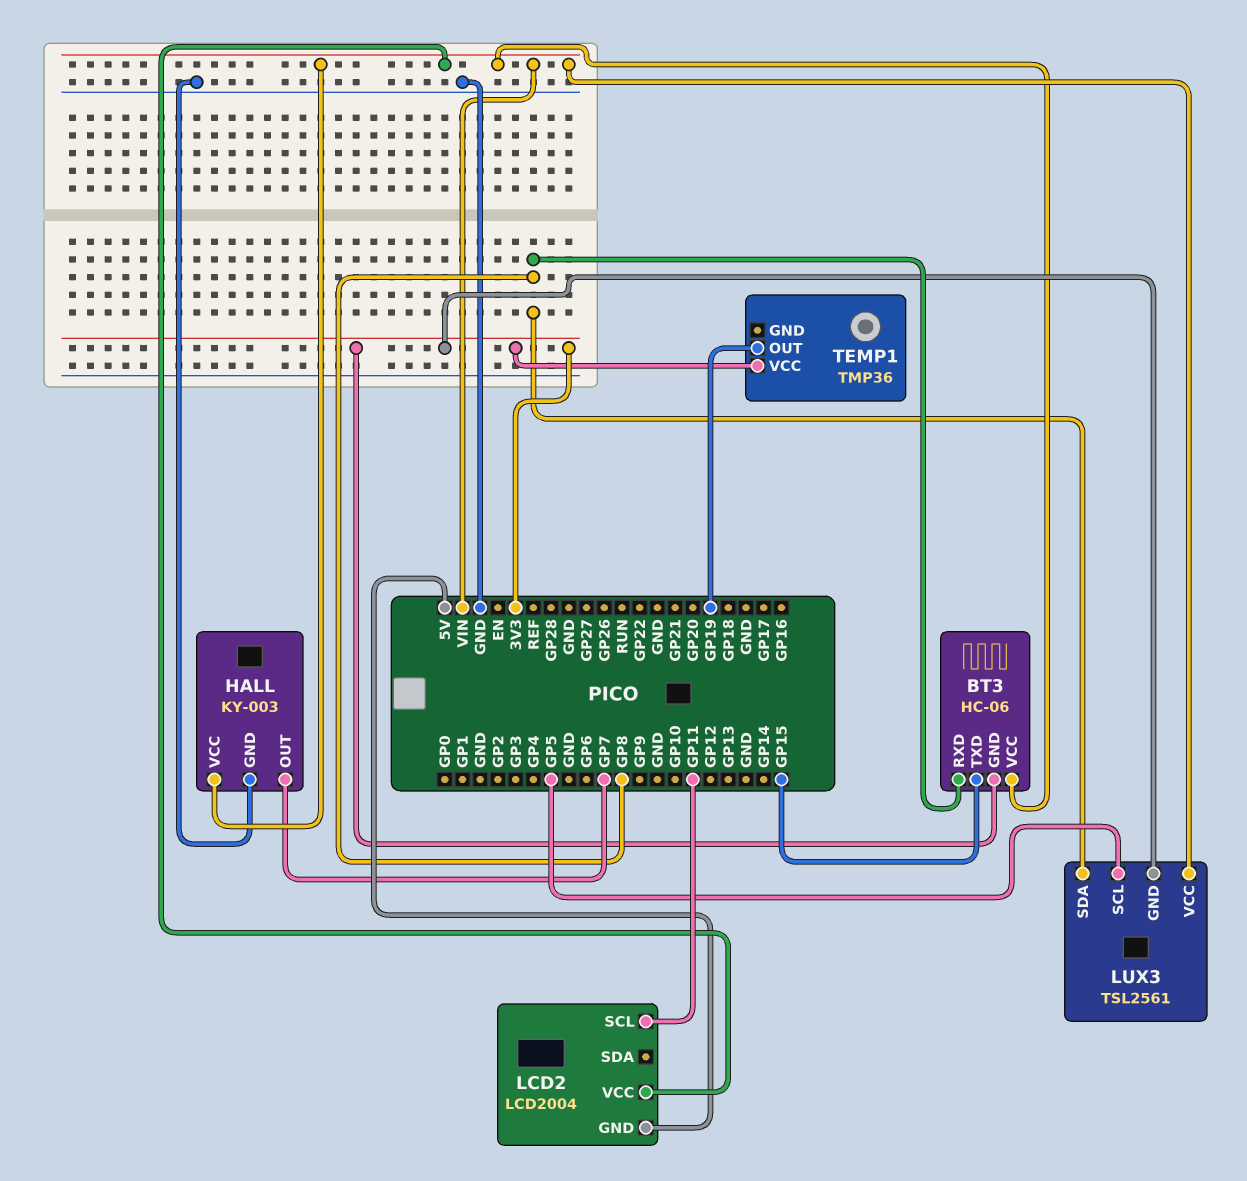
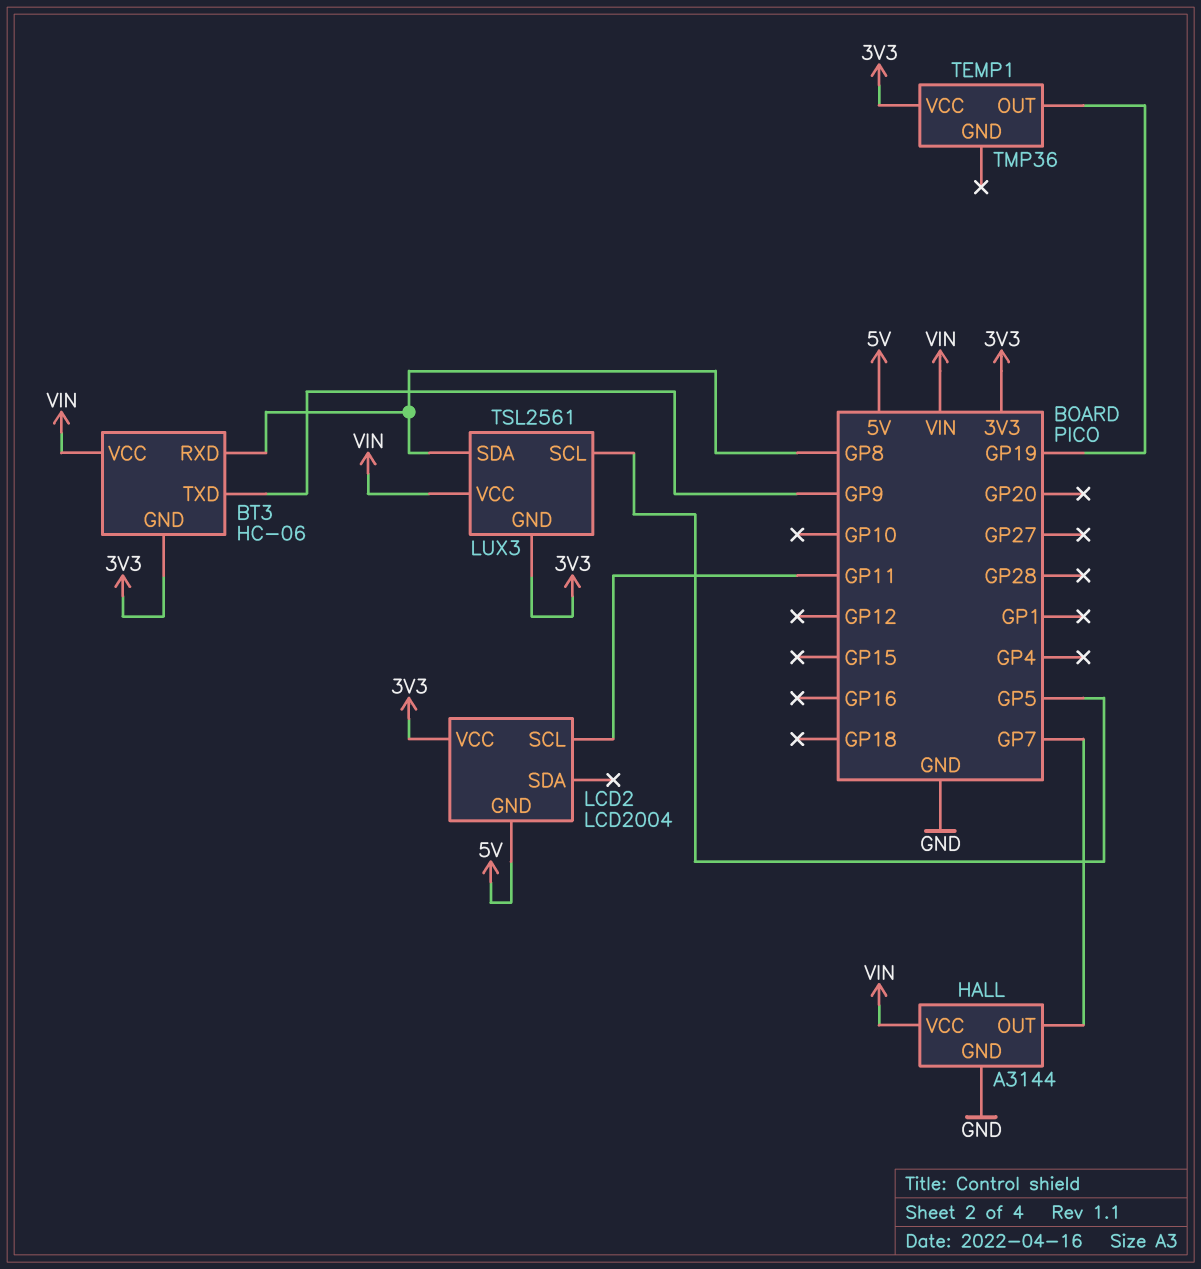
BT3 pin TXD: GP15 -> GP9
HALL: KY-003 -> A3144
LCD2 pin VCC: VIN -> 3V3

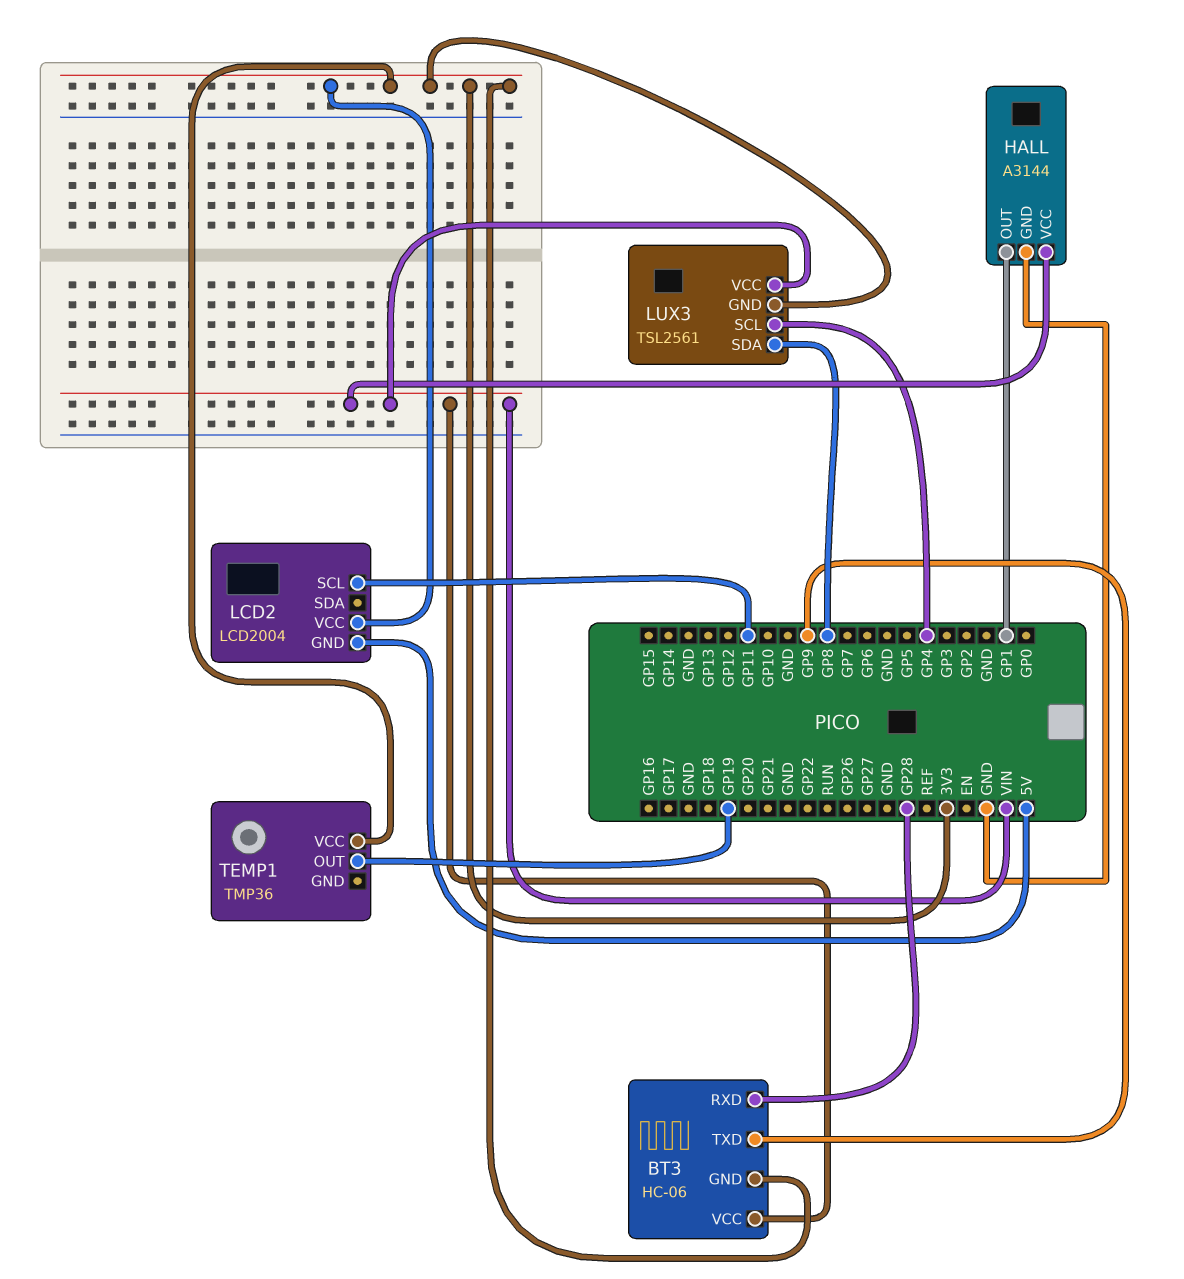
BT3 pin RXD: GP8 -> GP28
HALL pin OUT: GP7 -> GP1
LUX3 pin SCL: GP5 -> GP4

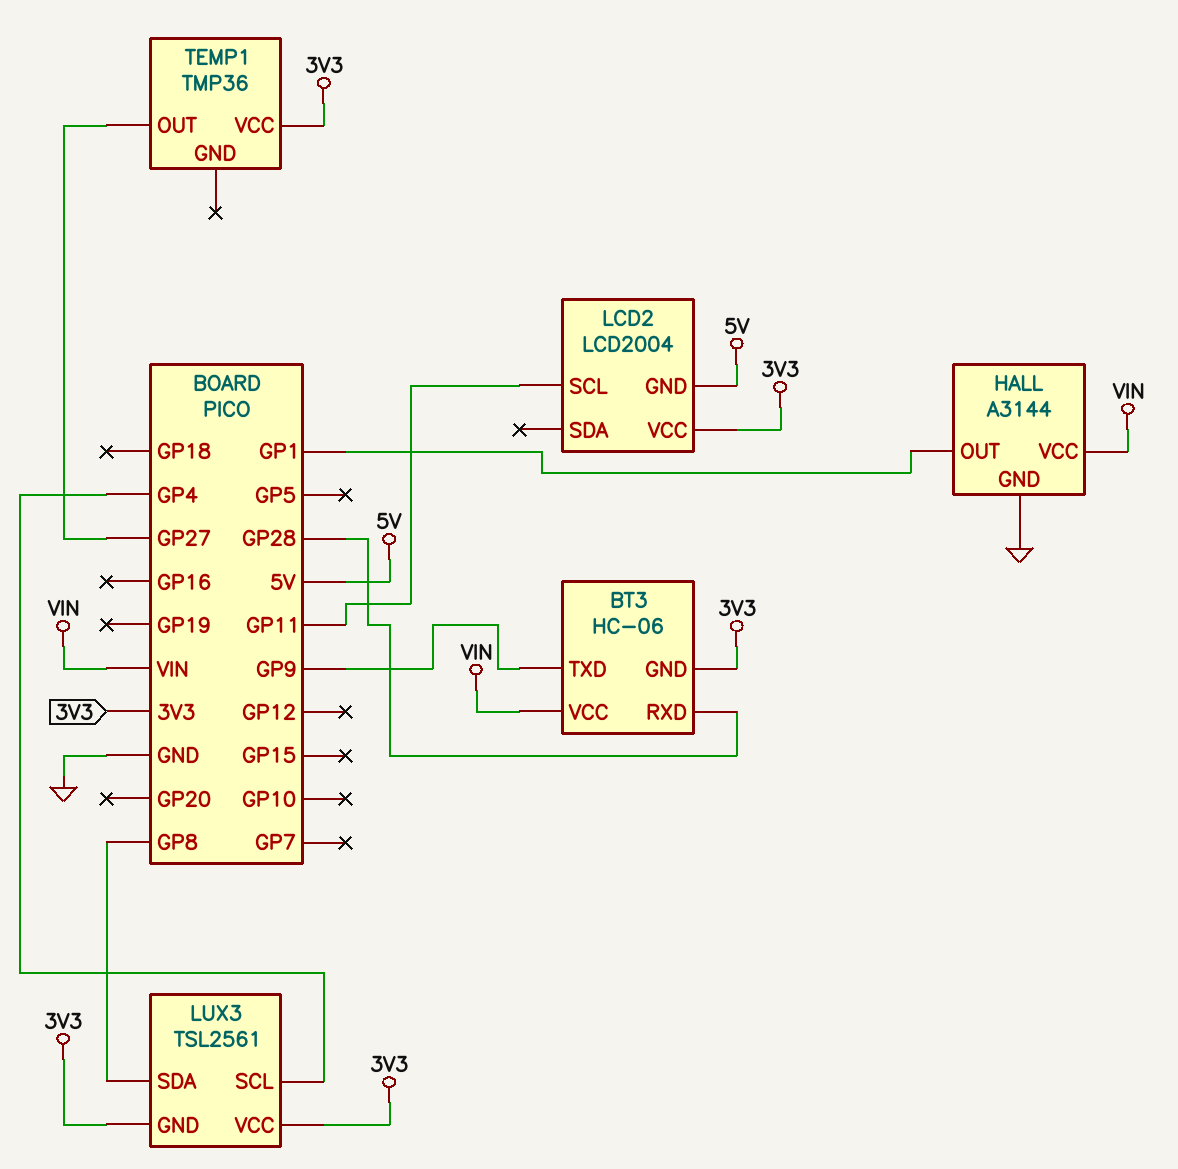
LUX3 pin VCC: VIN -> 3V3
TEMP1 pin OUT: GP19 -> GP27

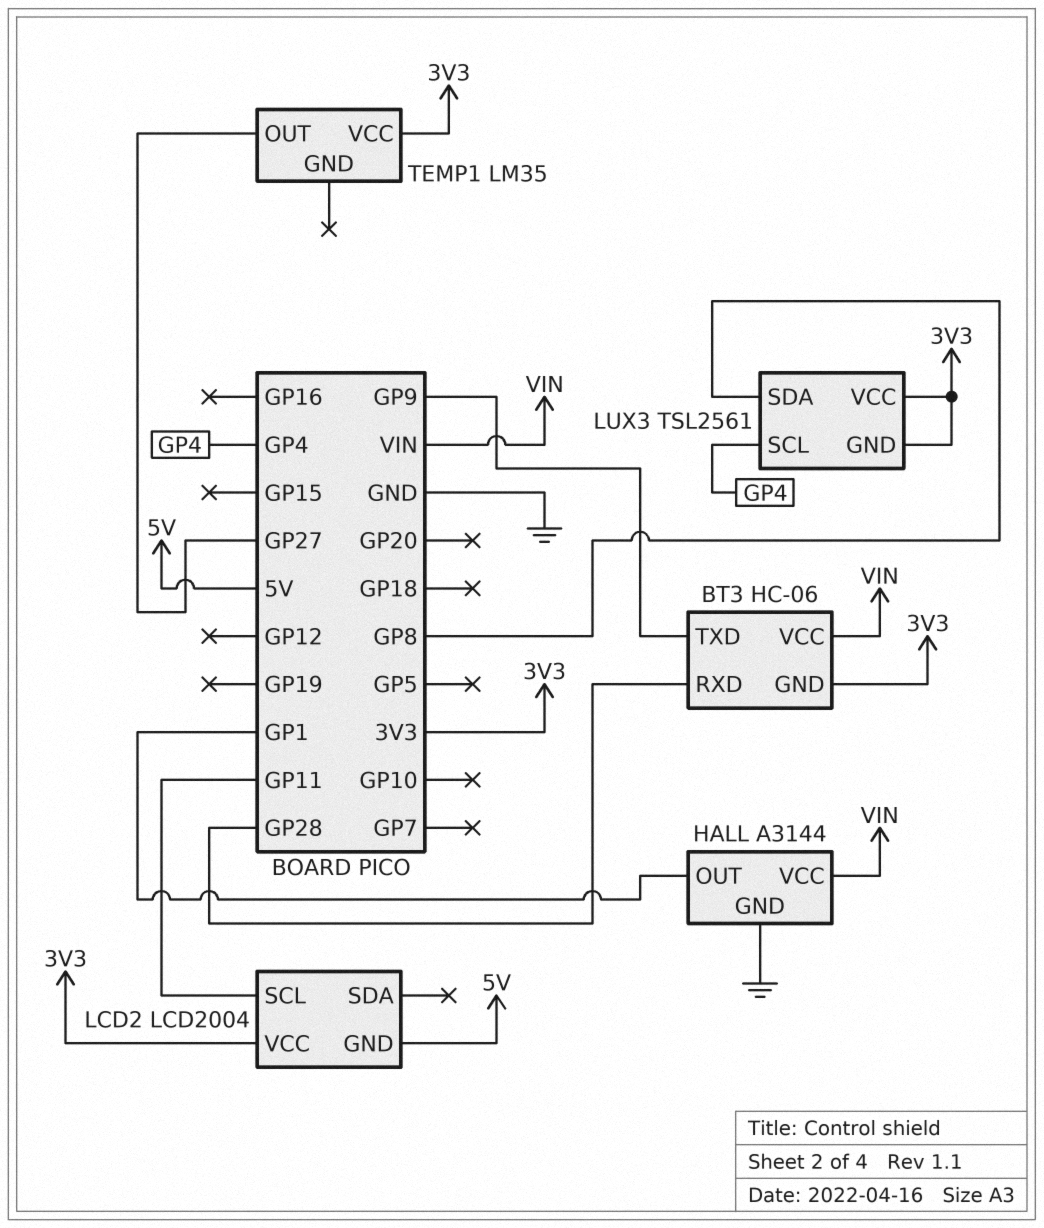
TEMP1: TMP36 -> LM35

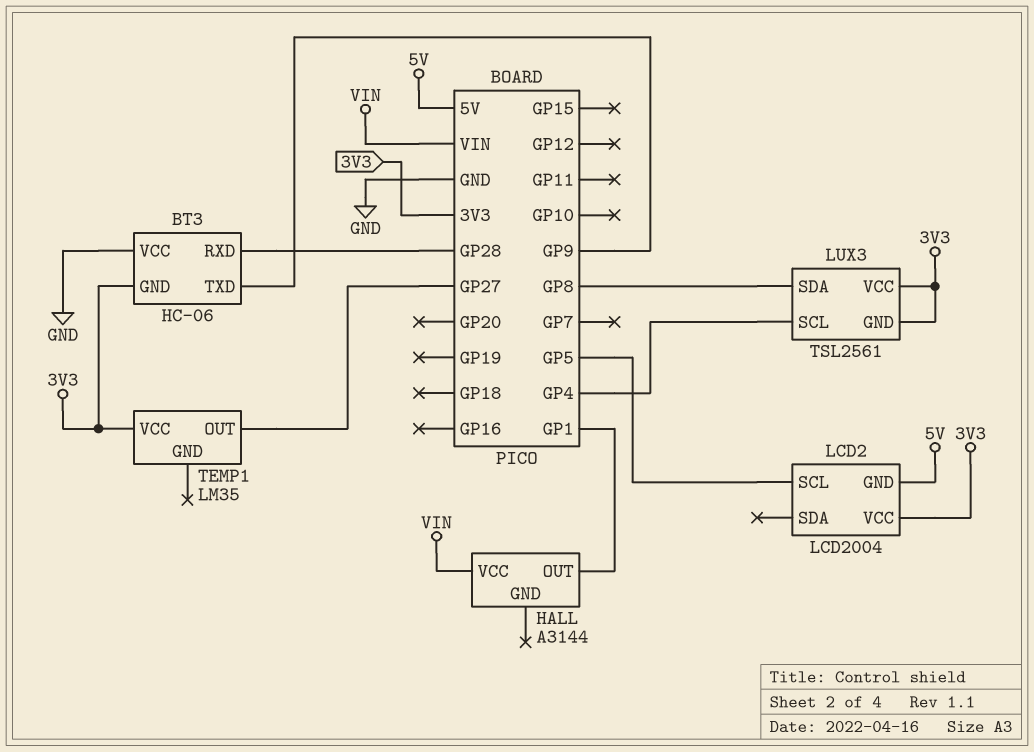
BT3 pin VCC: VIN -> GND
HALL pin GND: GND -> none
LCD2 pin SCL: GP11 -> GP5

